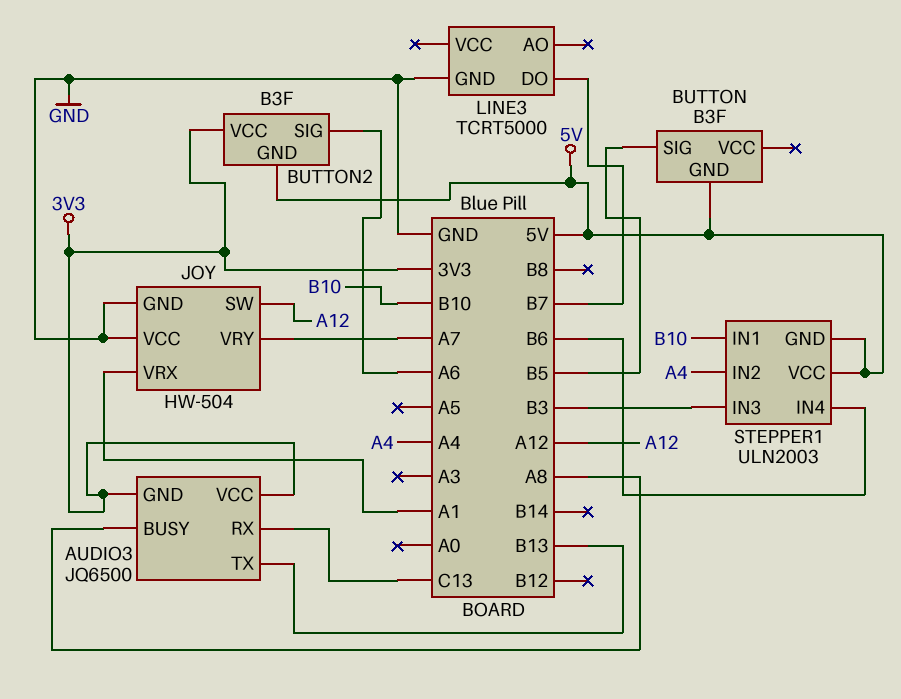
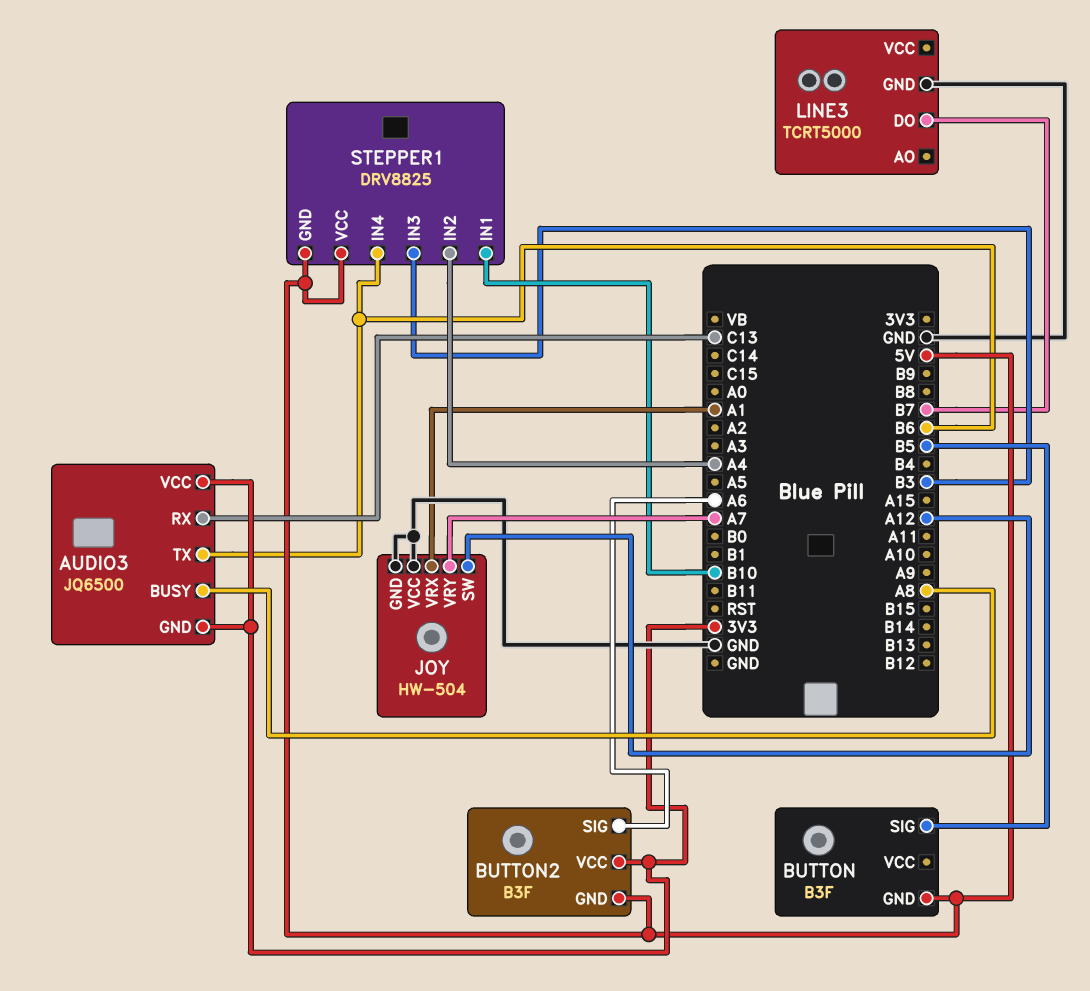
AUDIO3 pin TX: B13 -> B6
STEPPER1: ULN2003 -> DRV8825

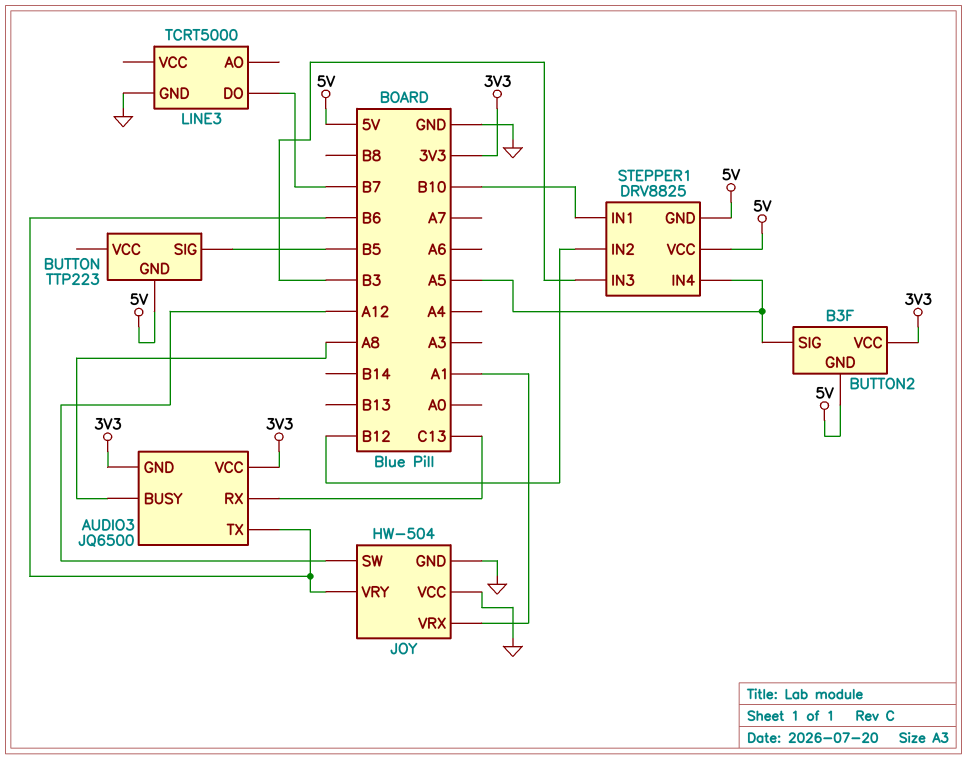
BUTTON: B3F -> TTP223
BUTTON2 pin SIG: A6 -> A5
JOY pin VRY: A7 -> B6
STEPPER1 pin IN2: A4 -> B12
STEPPER1 pin IN4: B6 -> A5

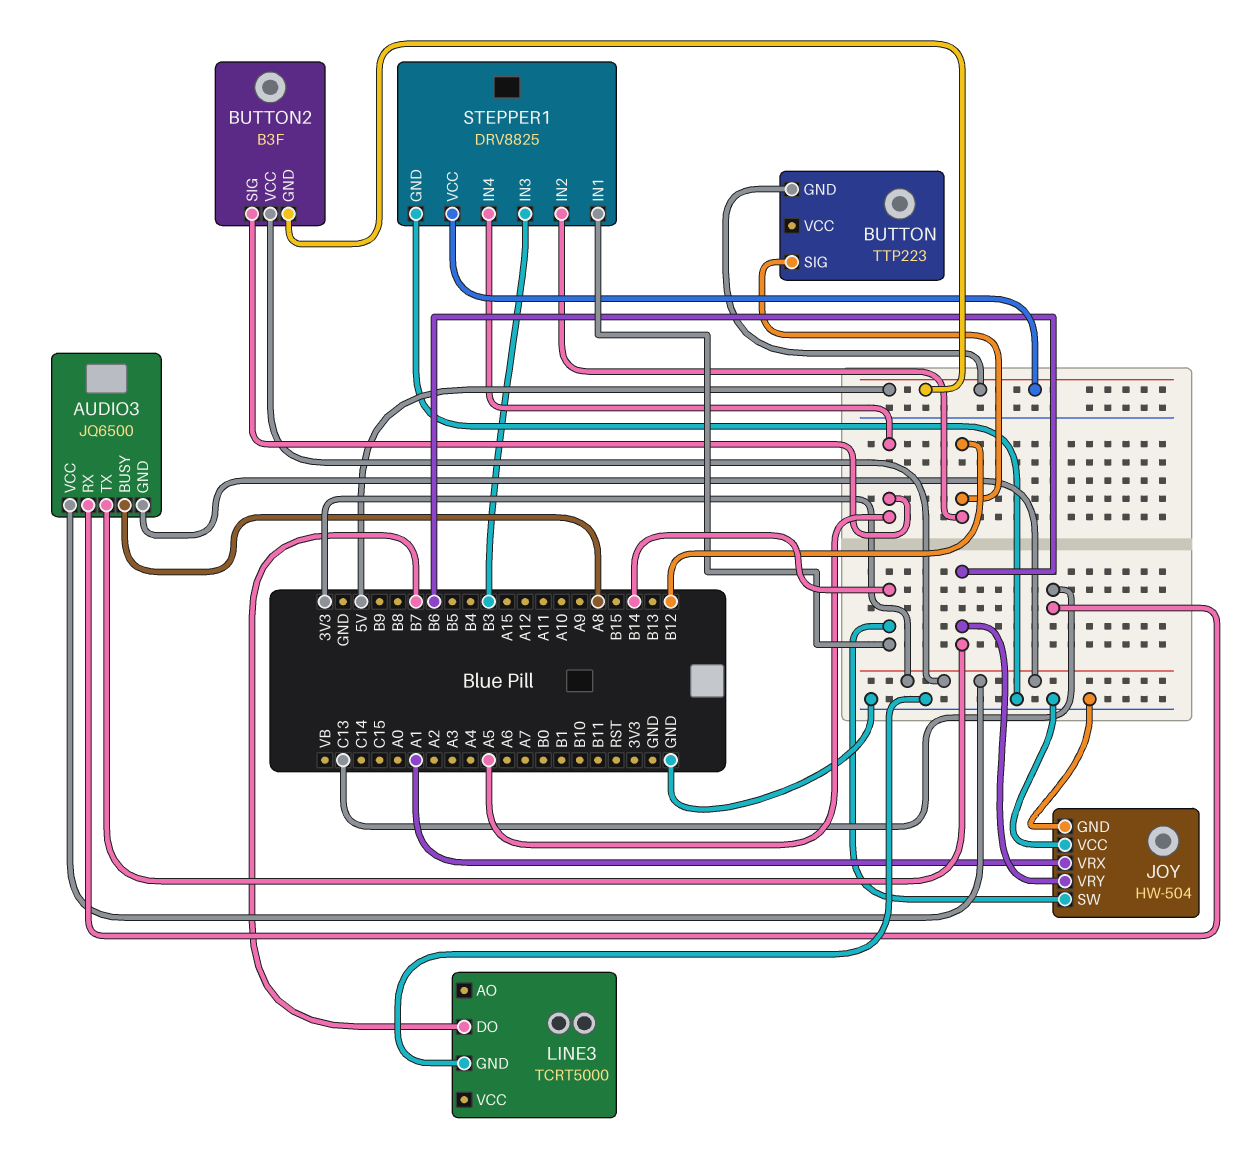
BUTTON pin SIG: B5 -> B12
JOY pin SW: A12 -> B14
STEPPER1 pin GND: 5V -> GND
STEPPER1 pin IN1: B10 -> B14

